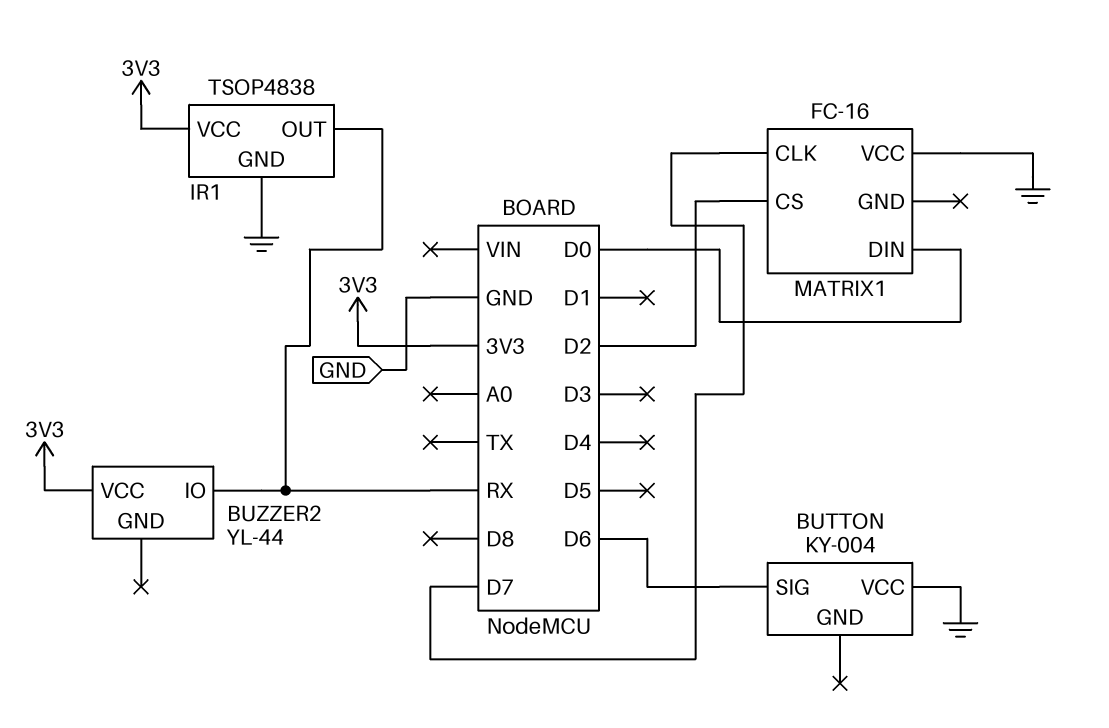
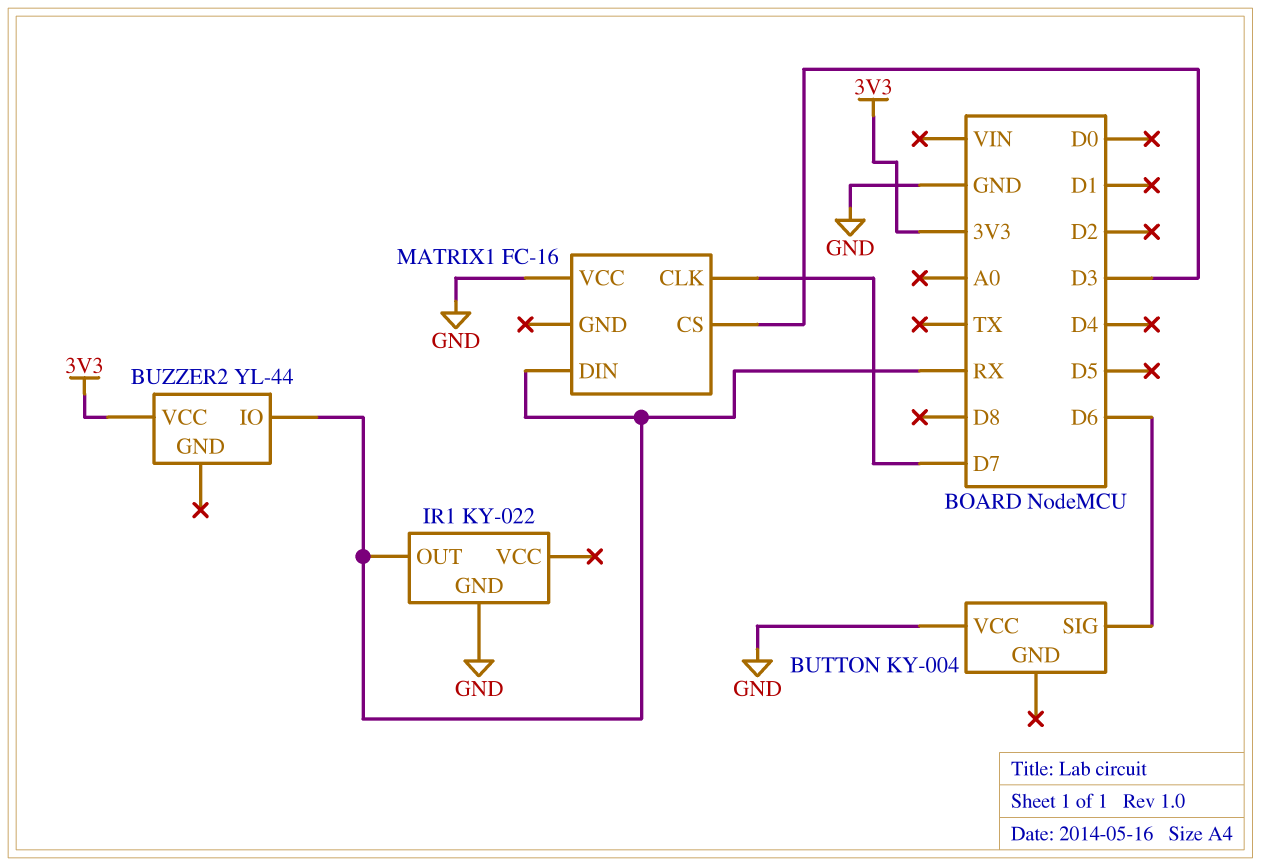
IR1: TSOP4838 -> KY-022
IR1 pin VCC: 3V3 -> none
MATRIX1 pin CS: D2 -> D3
MATRIX1 pin DIN: D0 -> RX

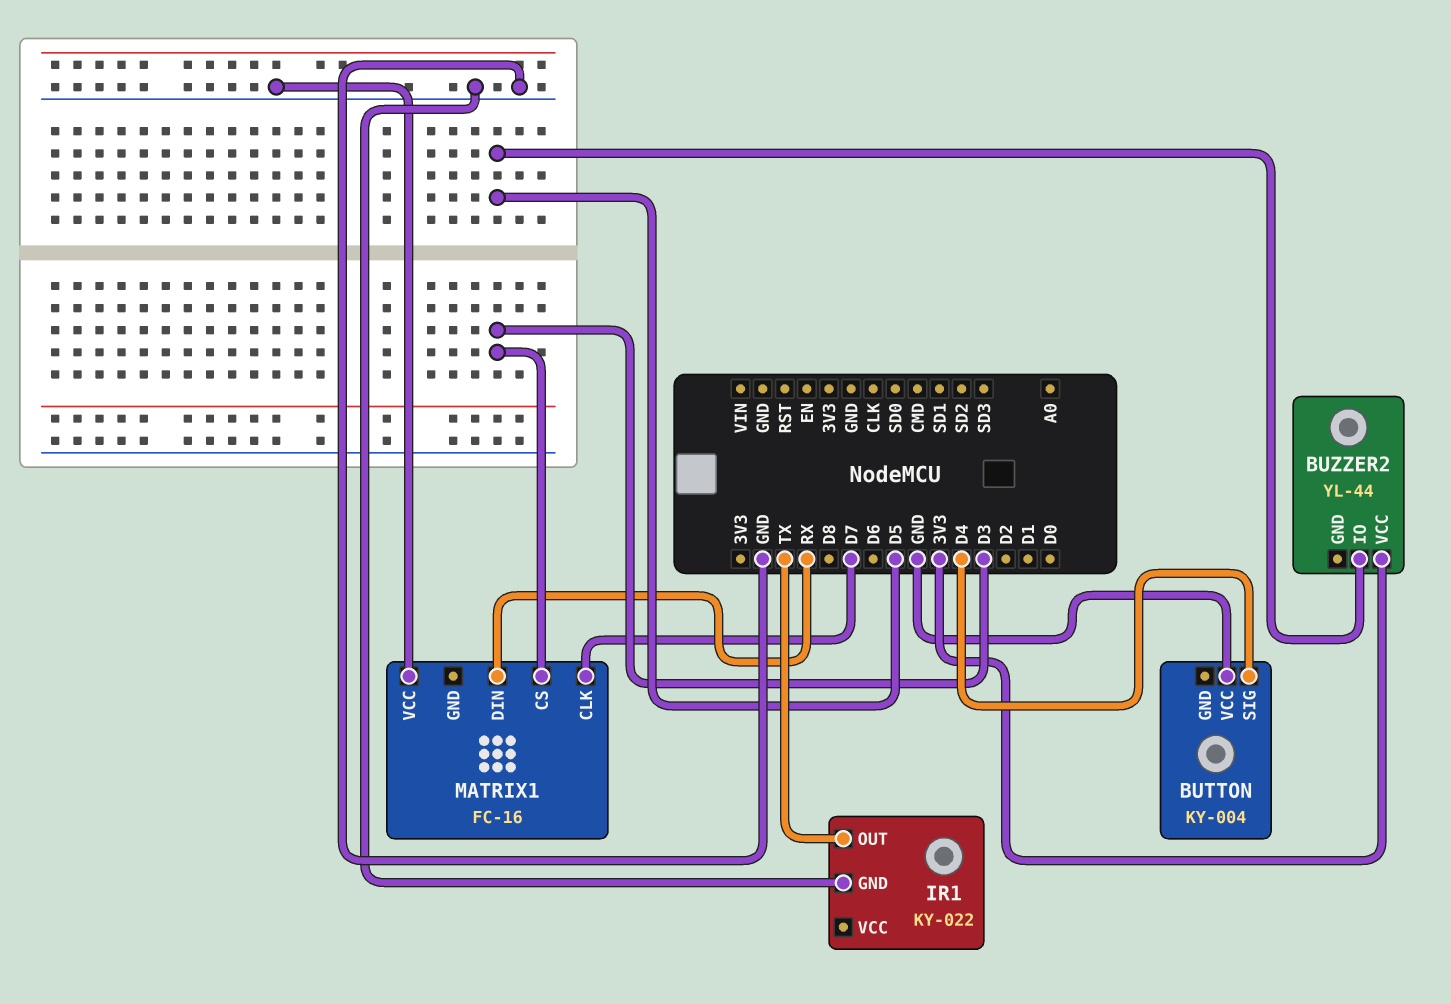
BUTTON pin SIG: D6 -> D4
BUZZER2 pin IO: RX -> D5
IR1 pin OUT: RX -> TX

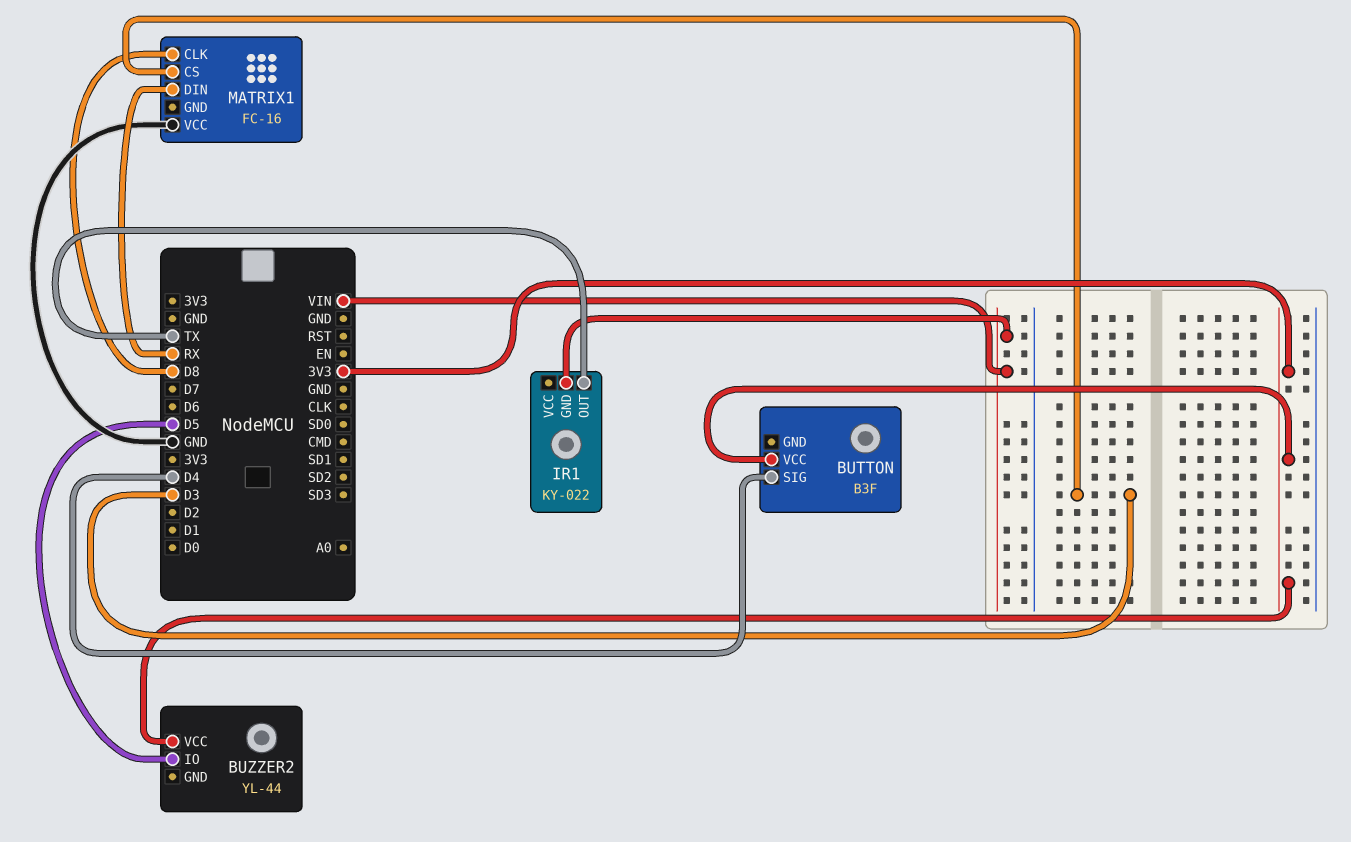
BUTTON: KY-004 -> B3F
BUTTON pin VCC: GND -> 3V3
IR1 pin GND: GND -> VIN
MATRIX1 pin CLK: D7 -> D8

